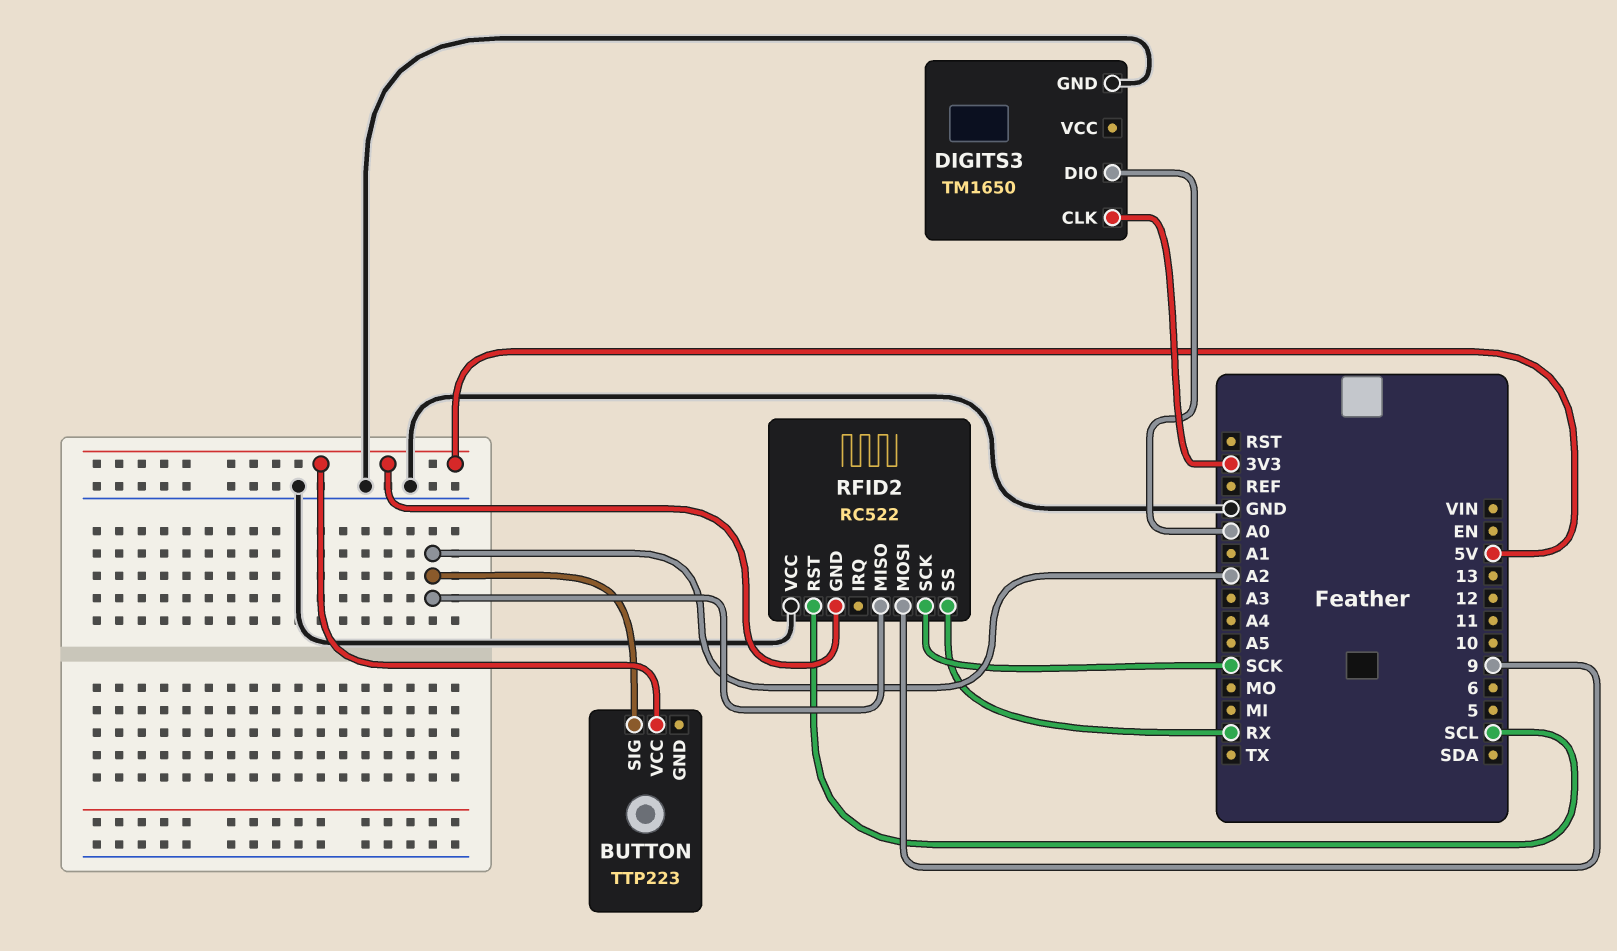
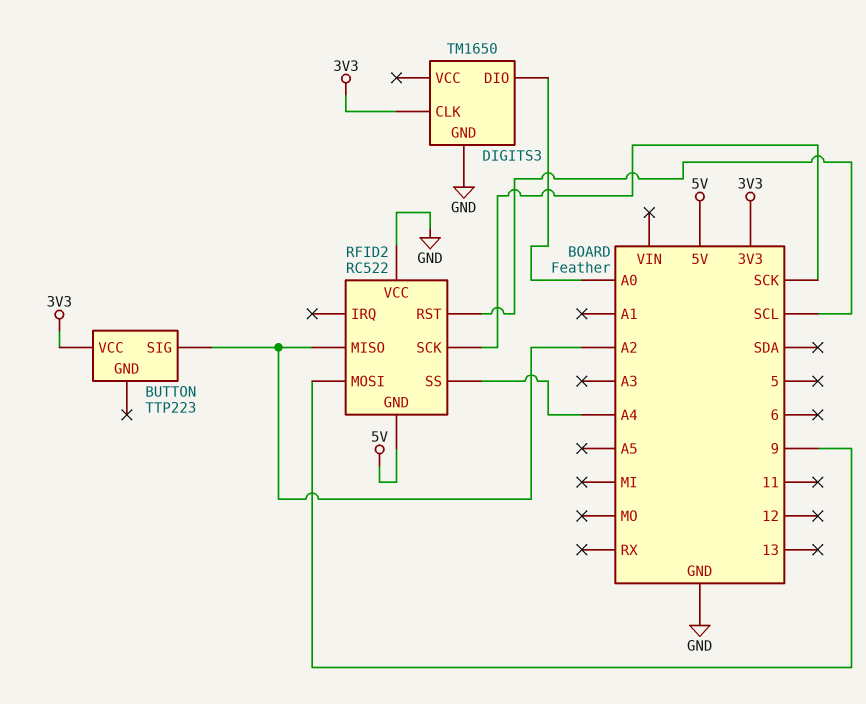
BUTTON pin VCC: 5V -> 3V3
RFID2 pin SS: RX -> A4

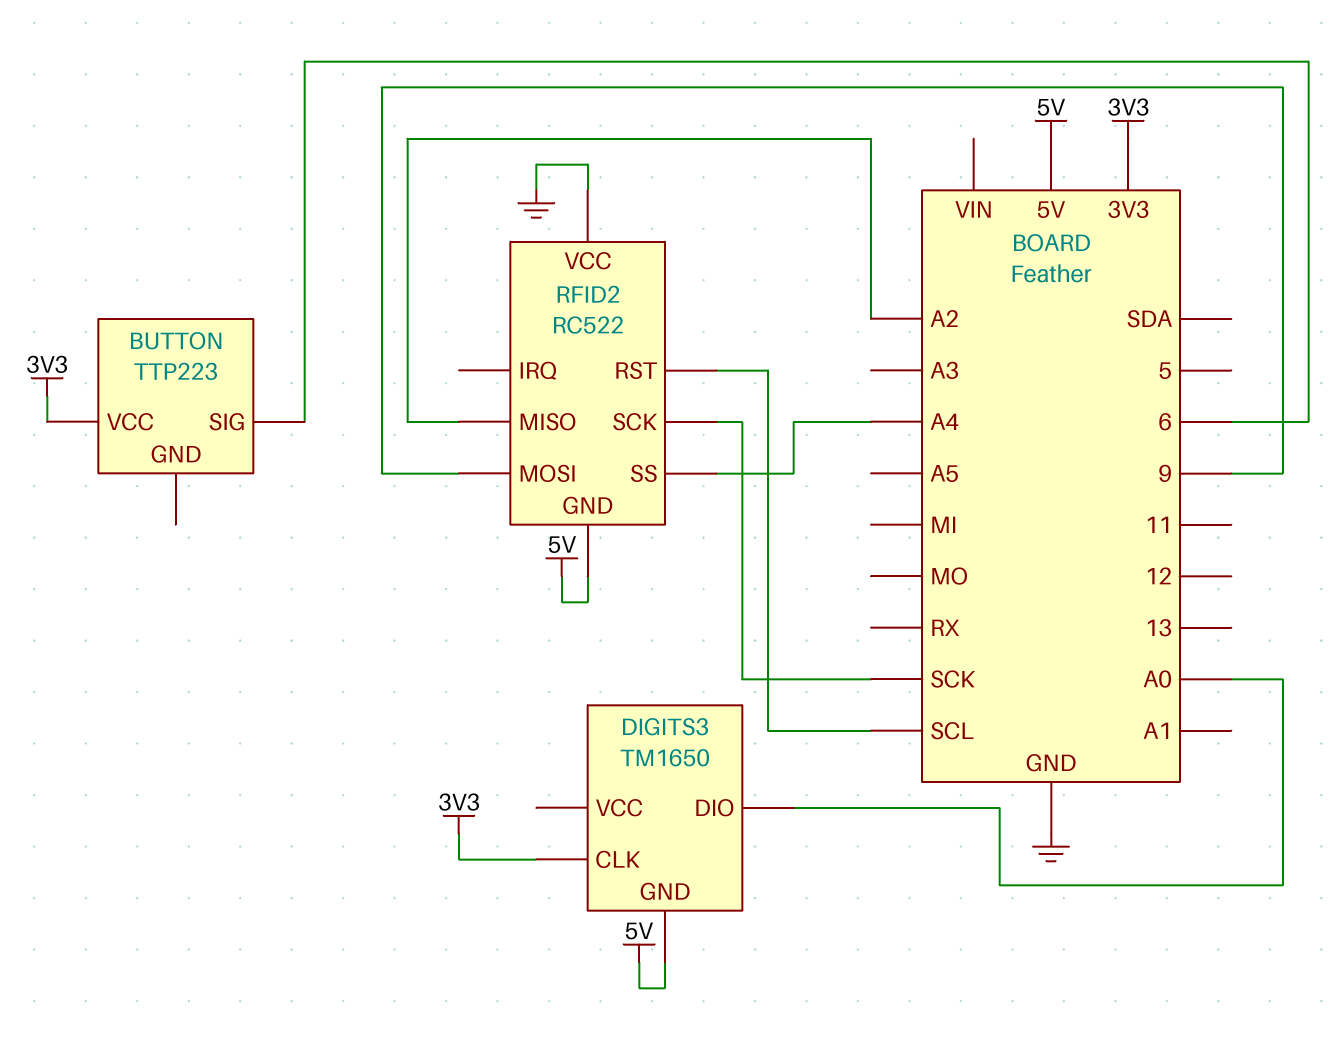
BUTTON pin SIG: A2 -> 6
DIGITS3 pin GND: GND -> 5V

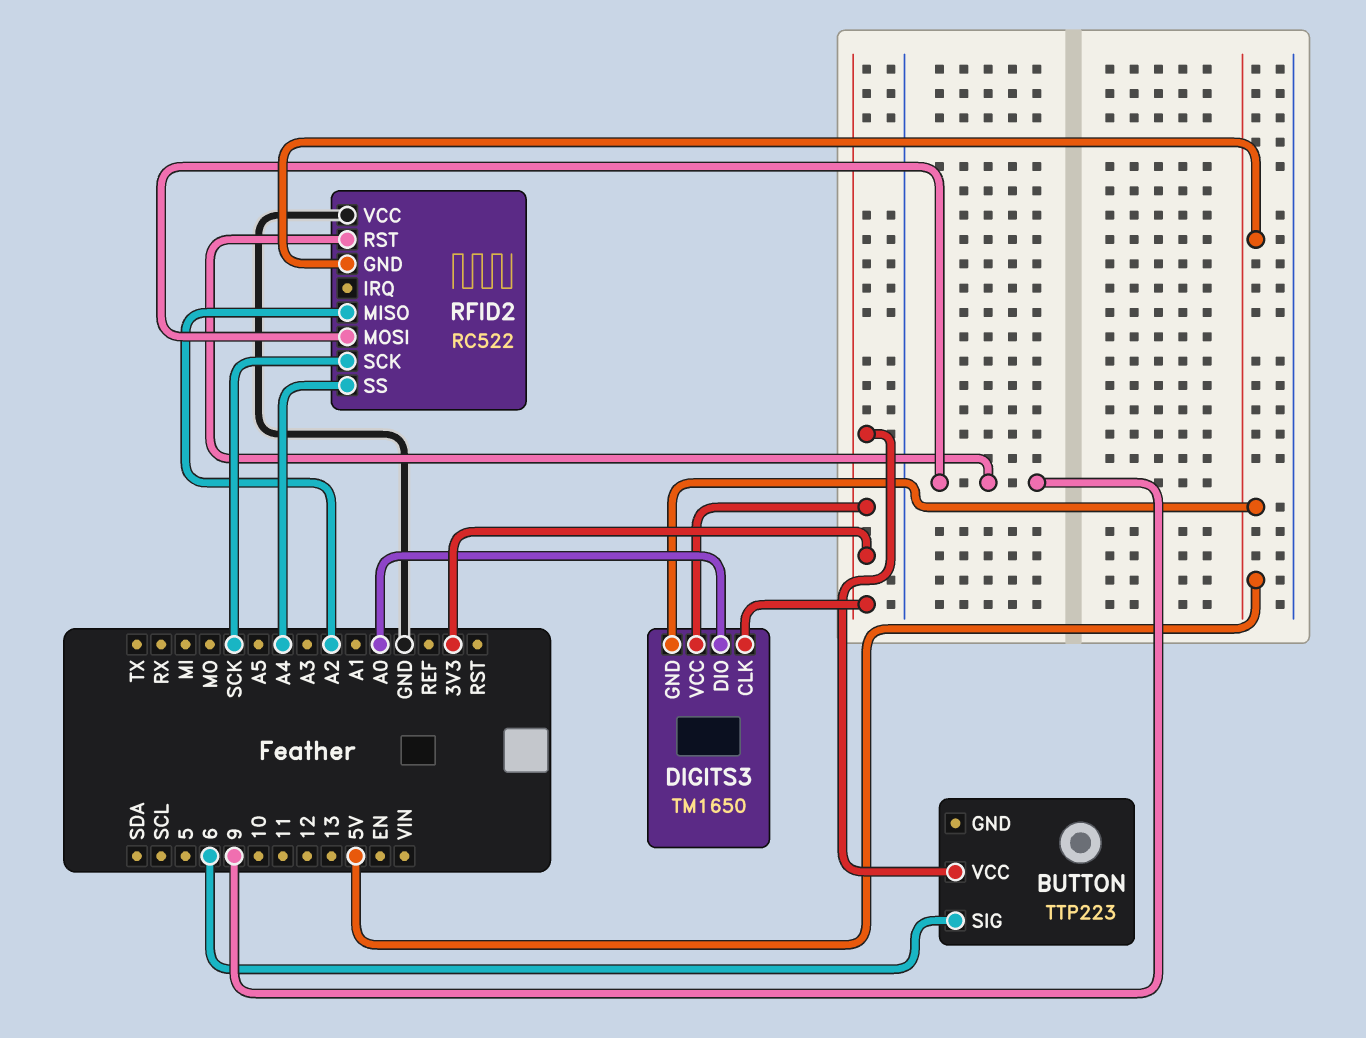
DIGITS3 pin VCC: none -> 3V3
RFID2 pin RST: SCL -> 9

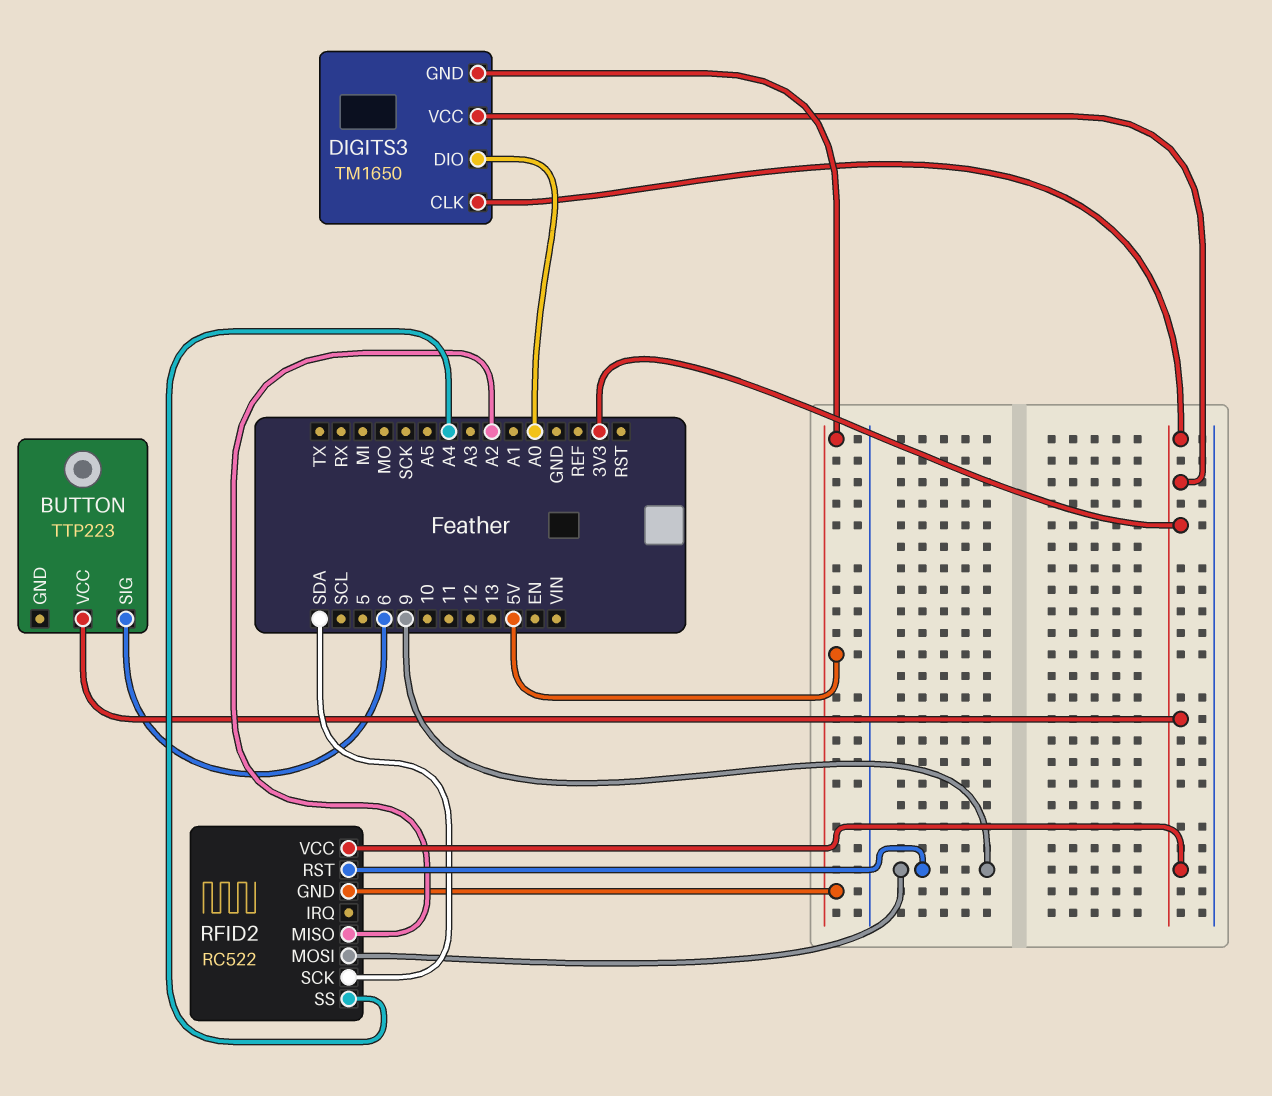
RFID2 pin SCK: SCK -> SDA
RFID2 pin VCC: GND -> 3V3

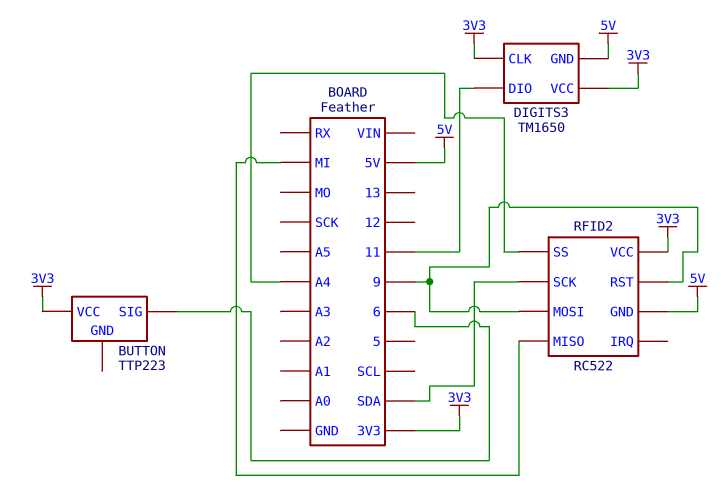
DIGITS3 pin DIO: A0 -> 11
RFID2 pin MISO: A2 -> MI

